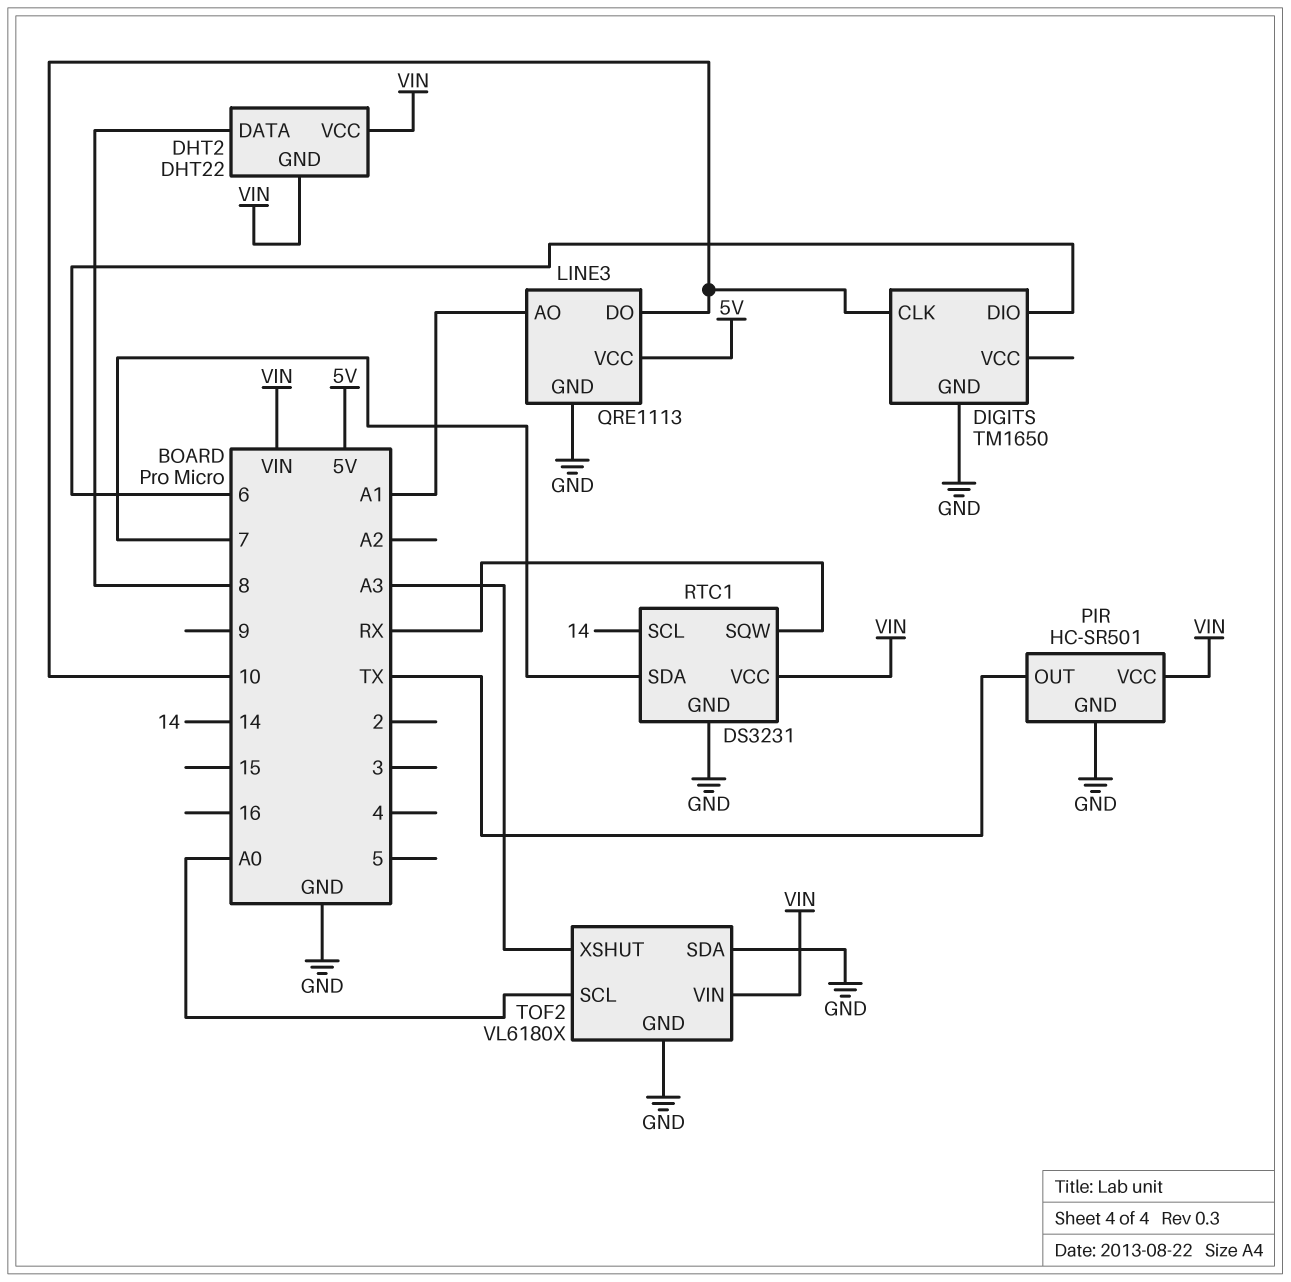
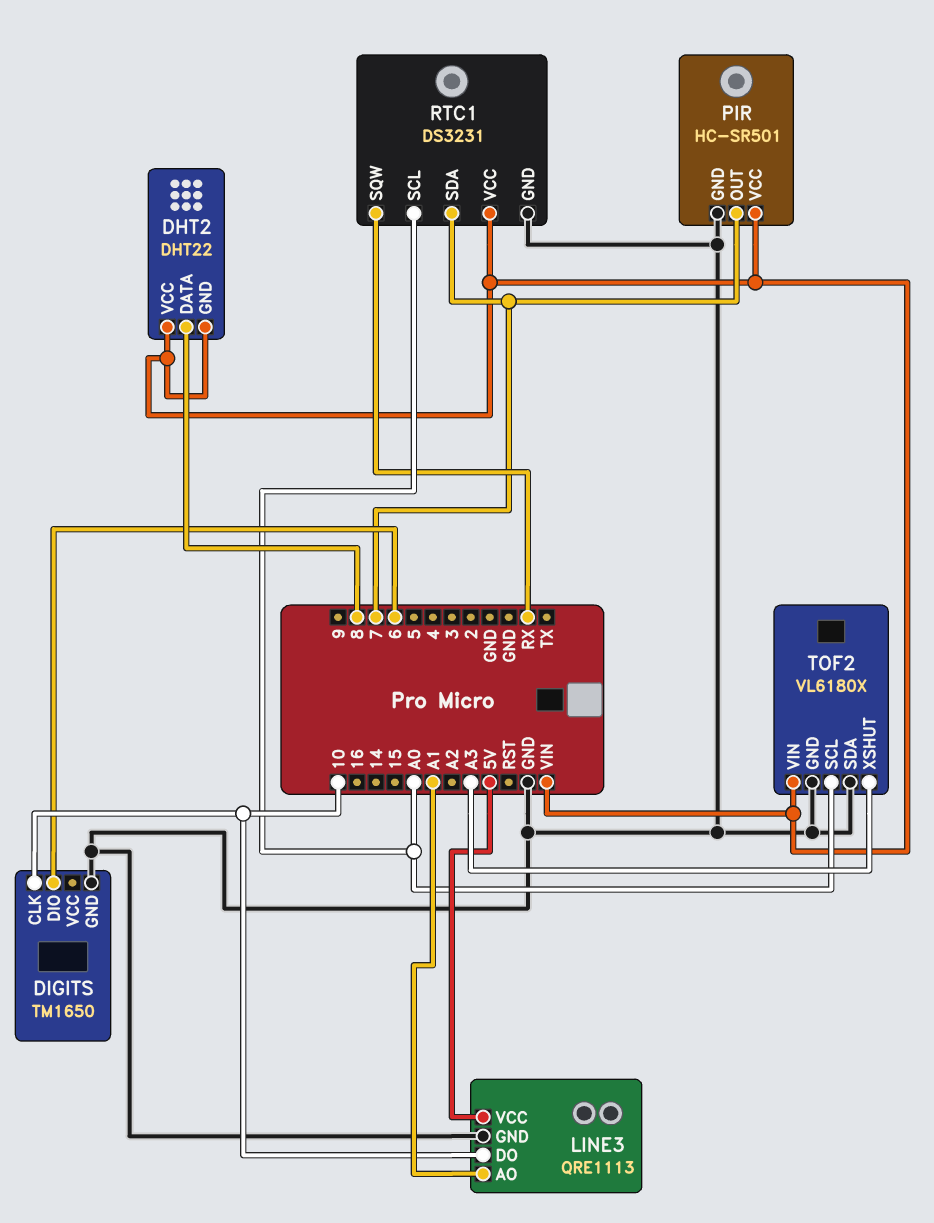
PIR pin OUT: TX -> 7
RTC1 pin SCL: 14 -> A0

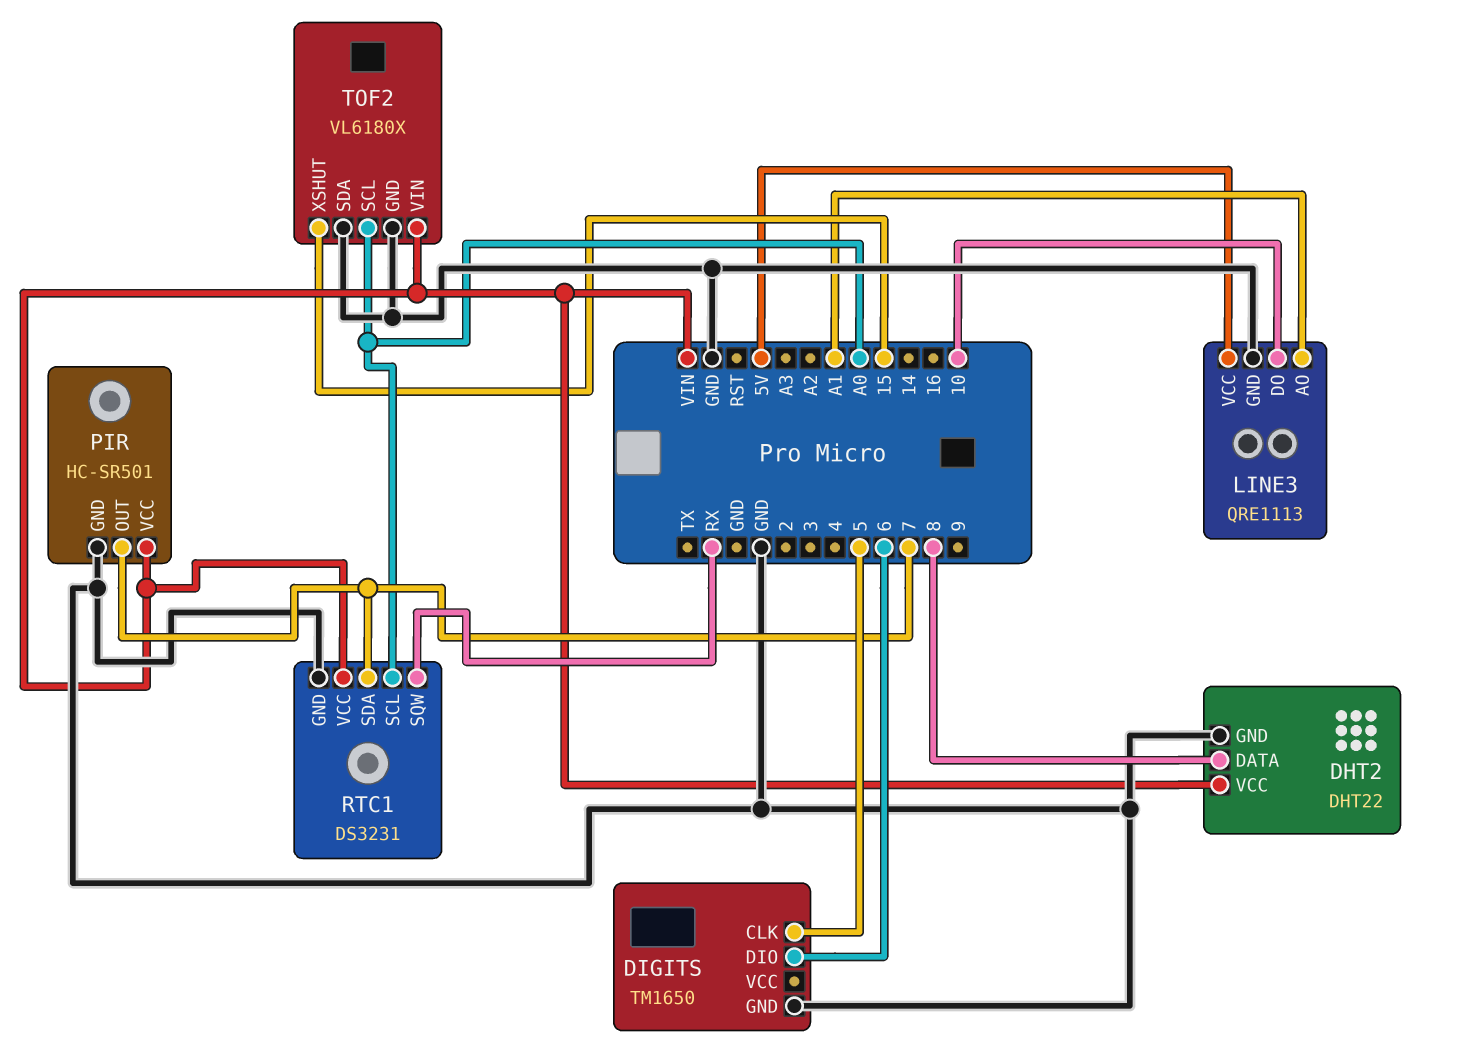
DHT2 pin GND: VIN -> GND
DIGITS pin CLK: 10 -> 5
TOF2 pin XSHUT: A3 -> 15

